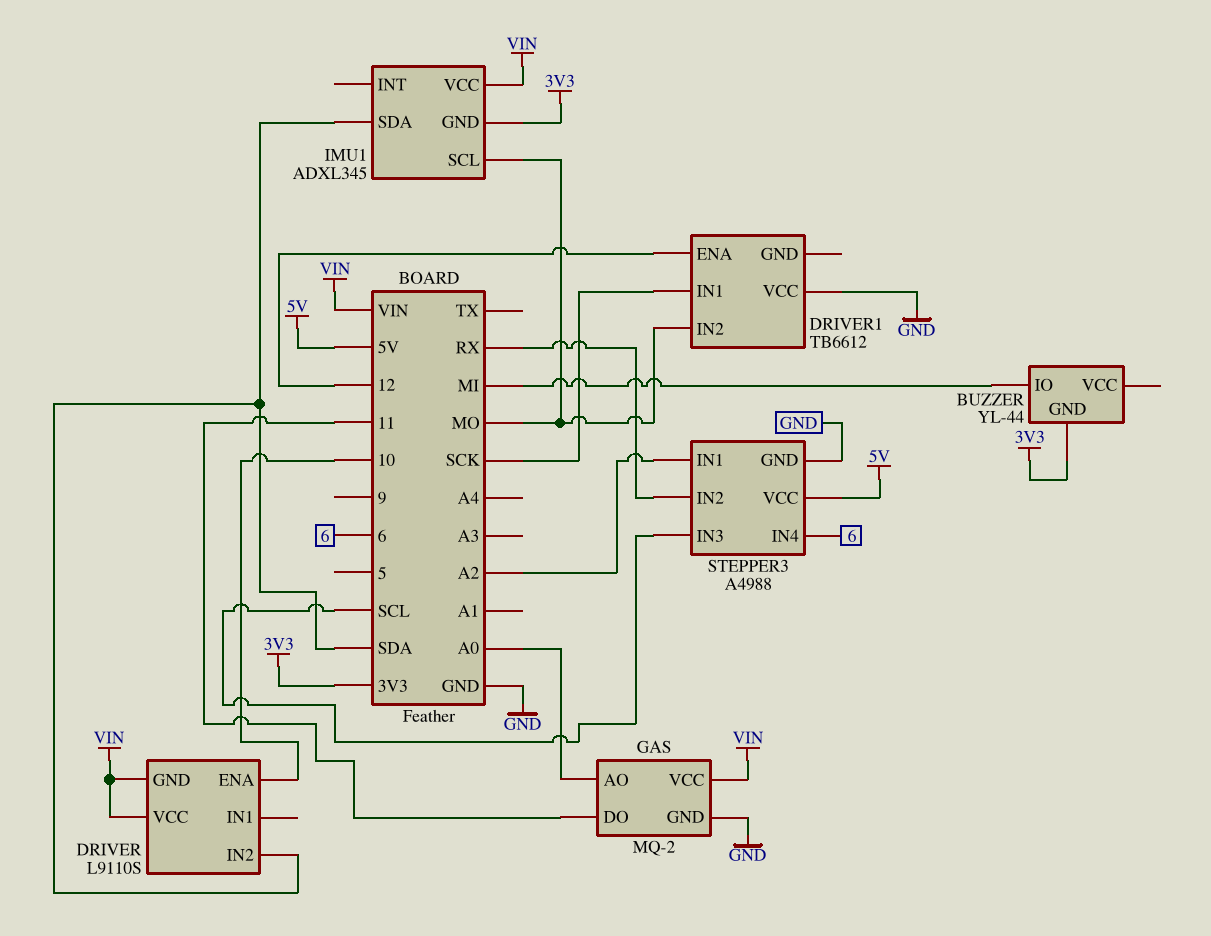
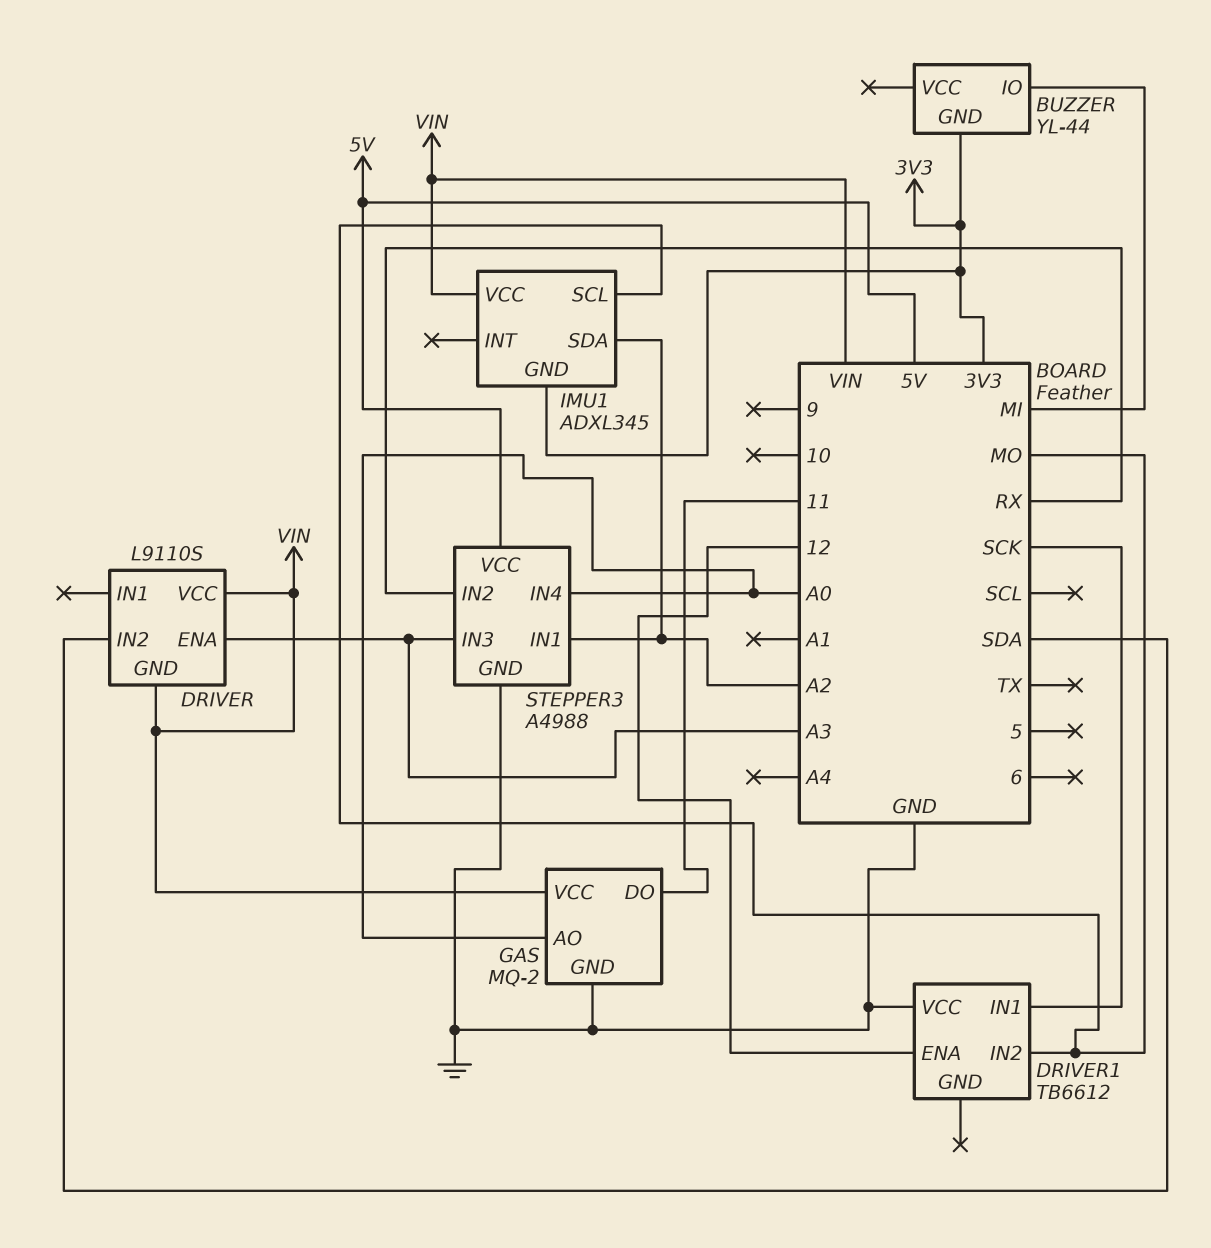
DRIVER pin ENA: 10 -> A3
IMU1 pin SDA: SDA -> A2
STEPPER3 pin IN3: SCL -> A3
STEPPER3 pin IN4: 6 -> A0

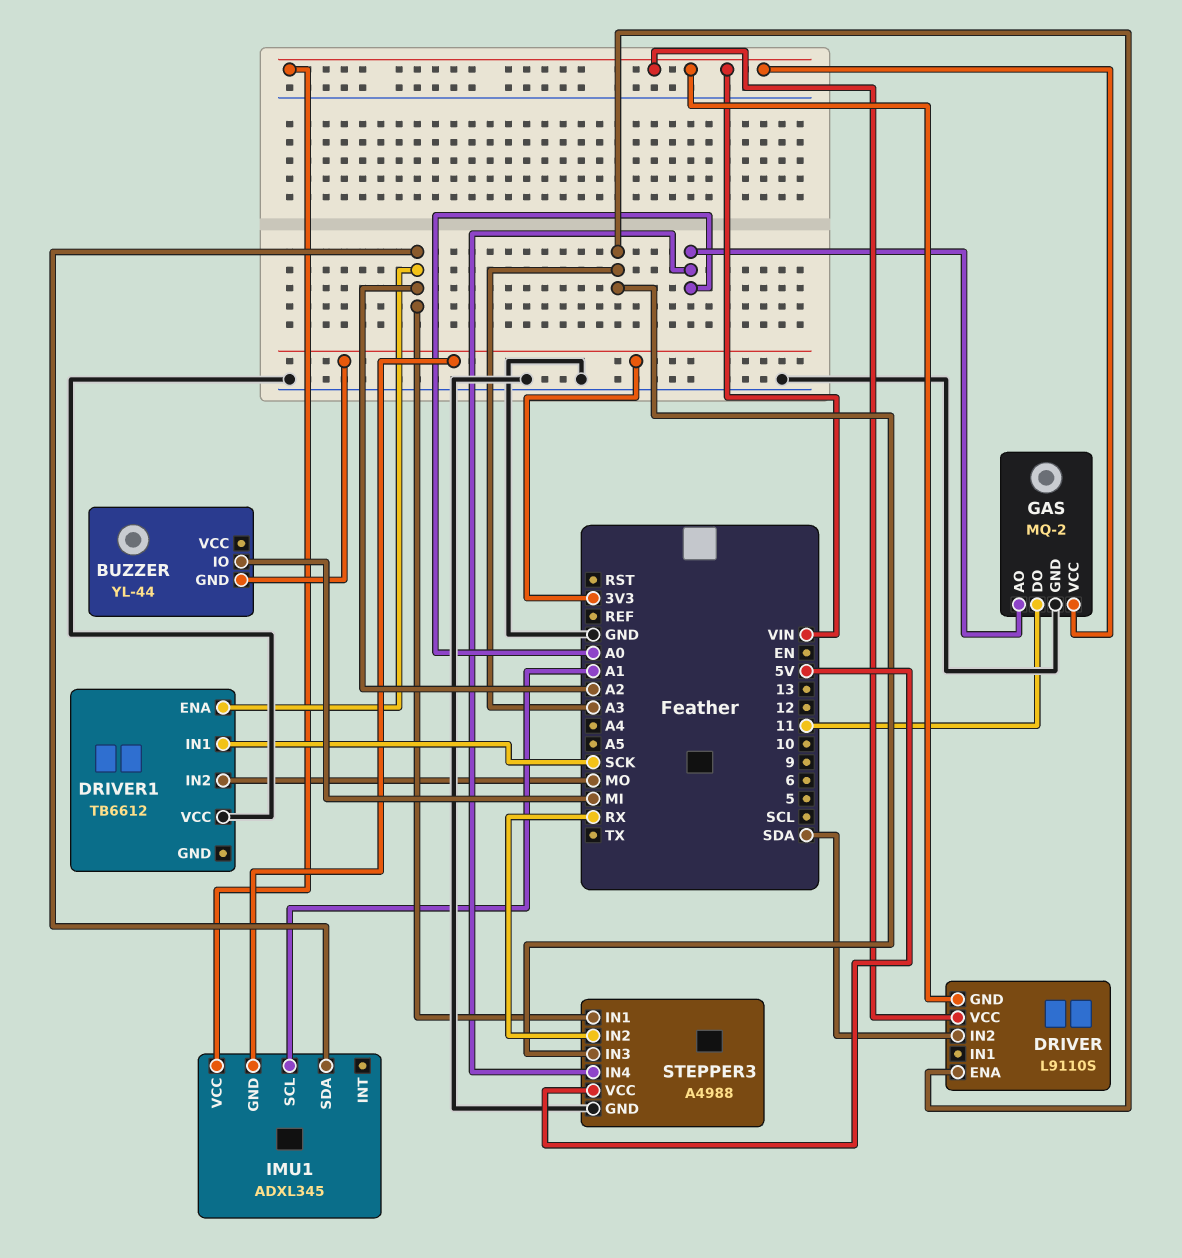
DRIVER1 pin ENA: 12 -> A2
IMU1 pin SCL: MO -> A1

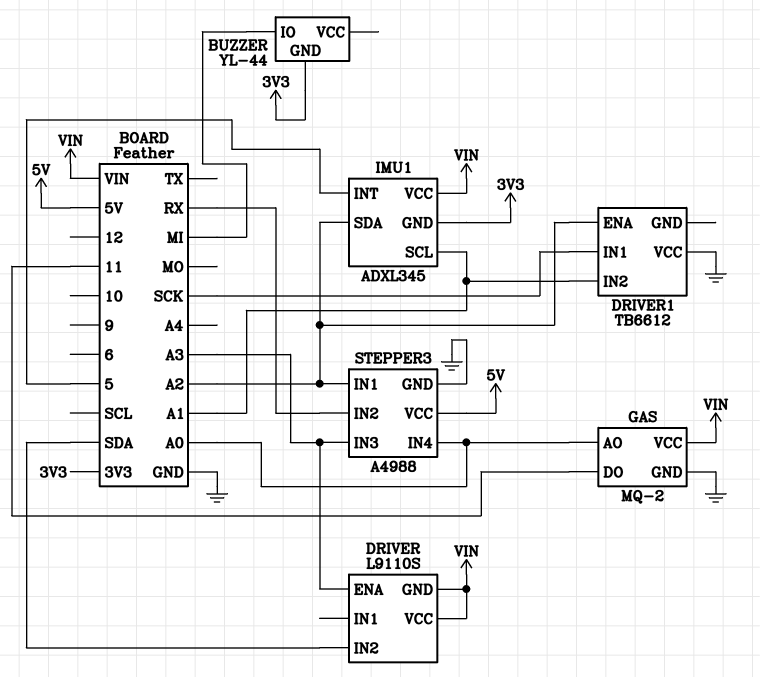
DRIVER1 pin IN2: MO -> A1
IMU1 pin INT: none -> 5

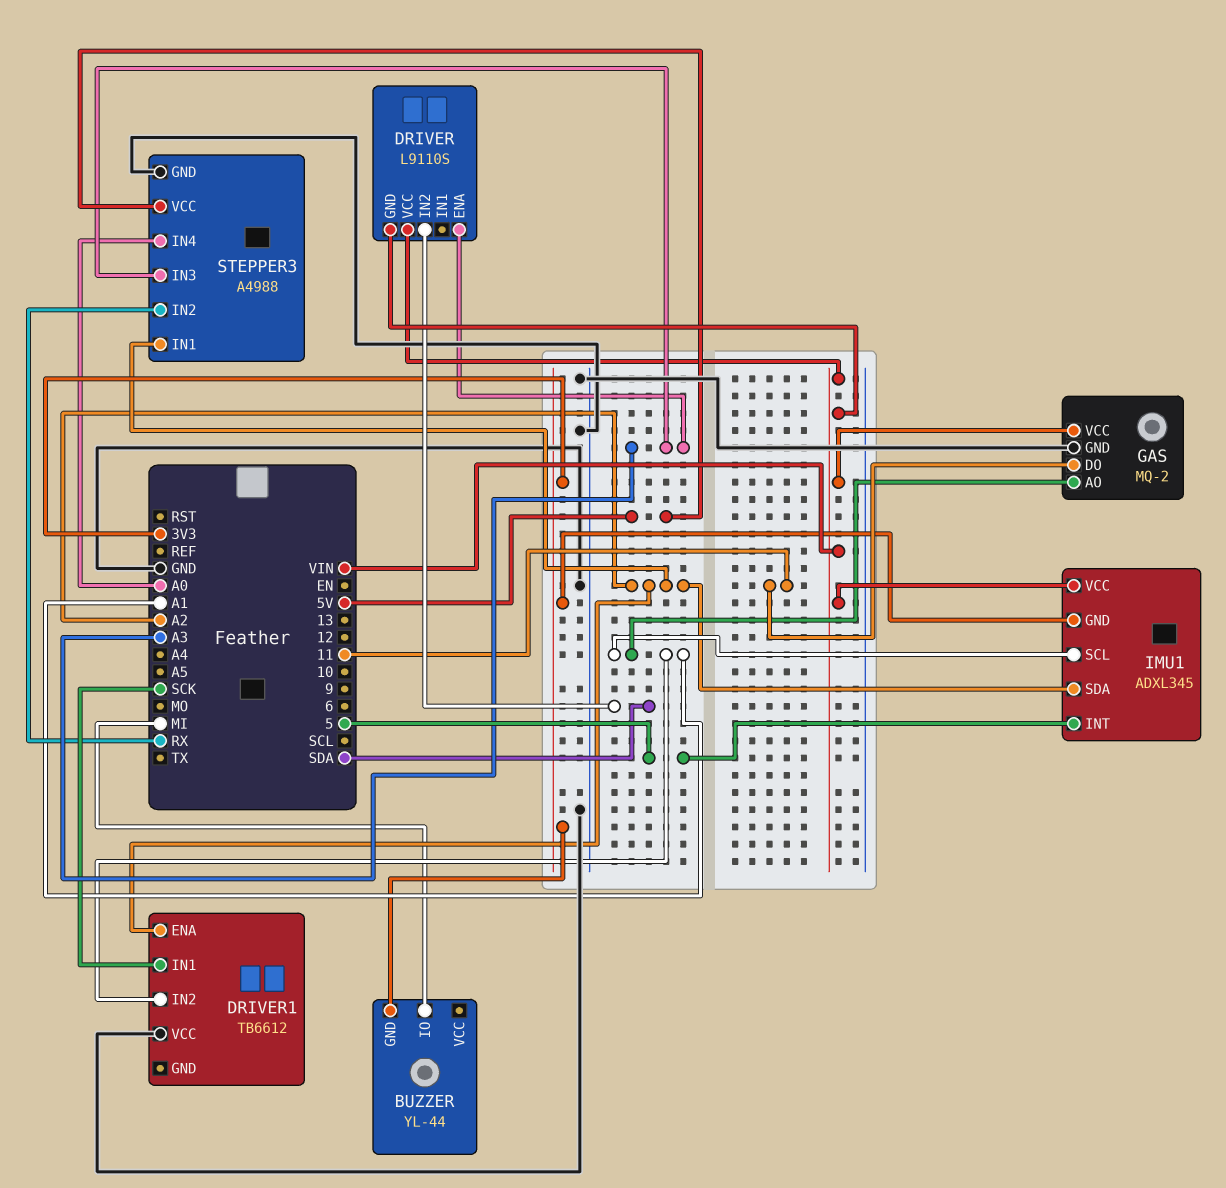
GAS pin AO: A0 -> A1

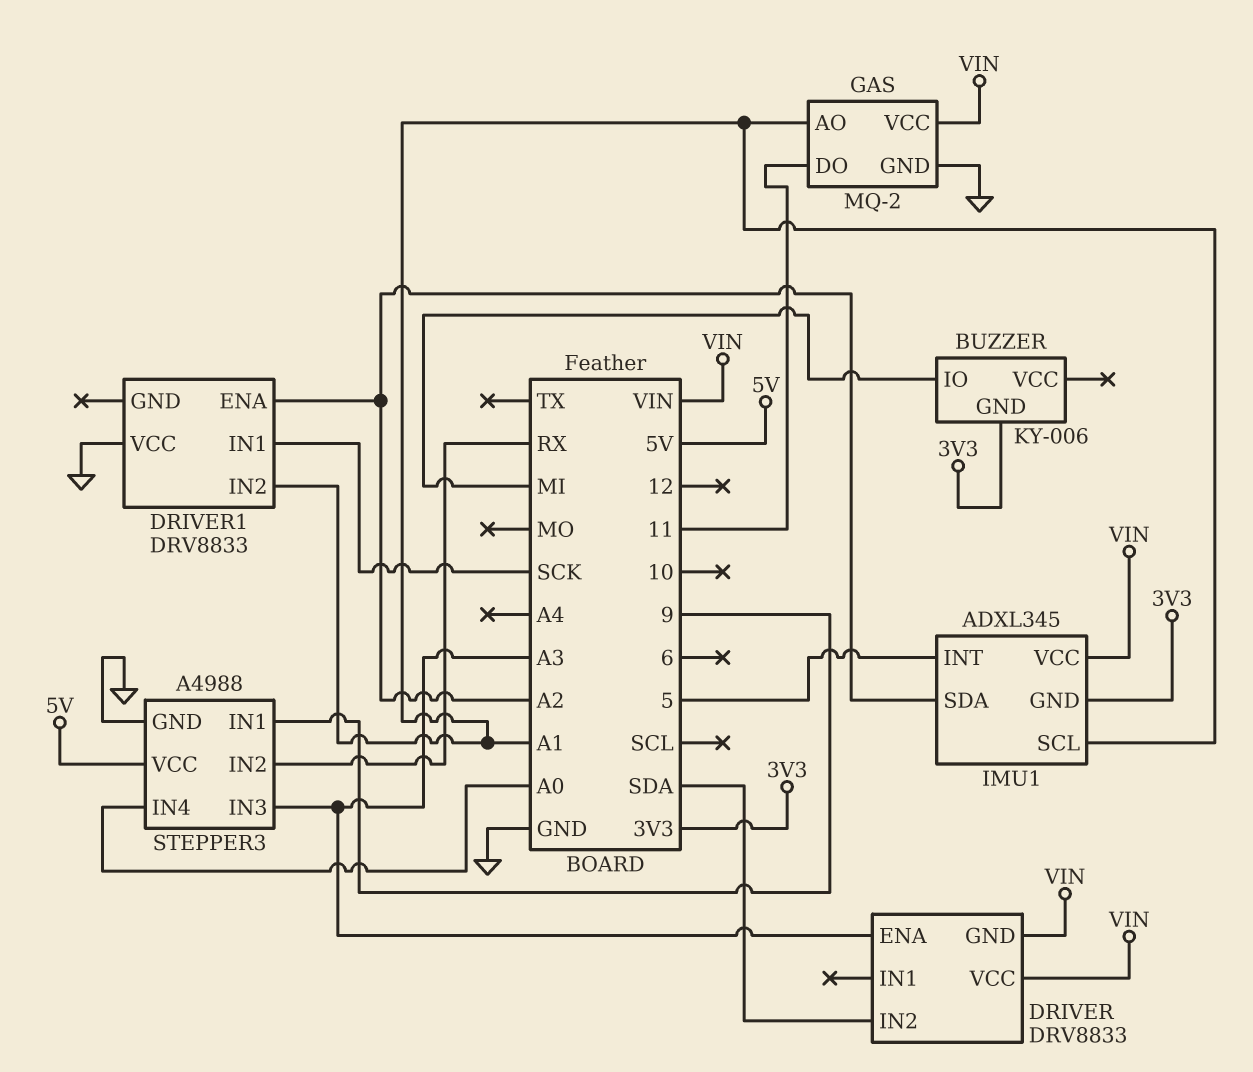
BUZZER: YL-44 -> KY-006
DRIVER: L9110S -> DRV8833
DRIVER1: TB6612 -> DRV8833
STEPPER3 pin IN1: A2 -> 9

